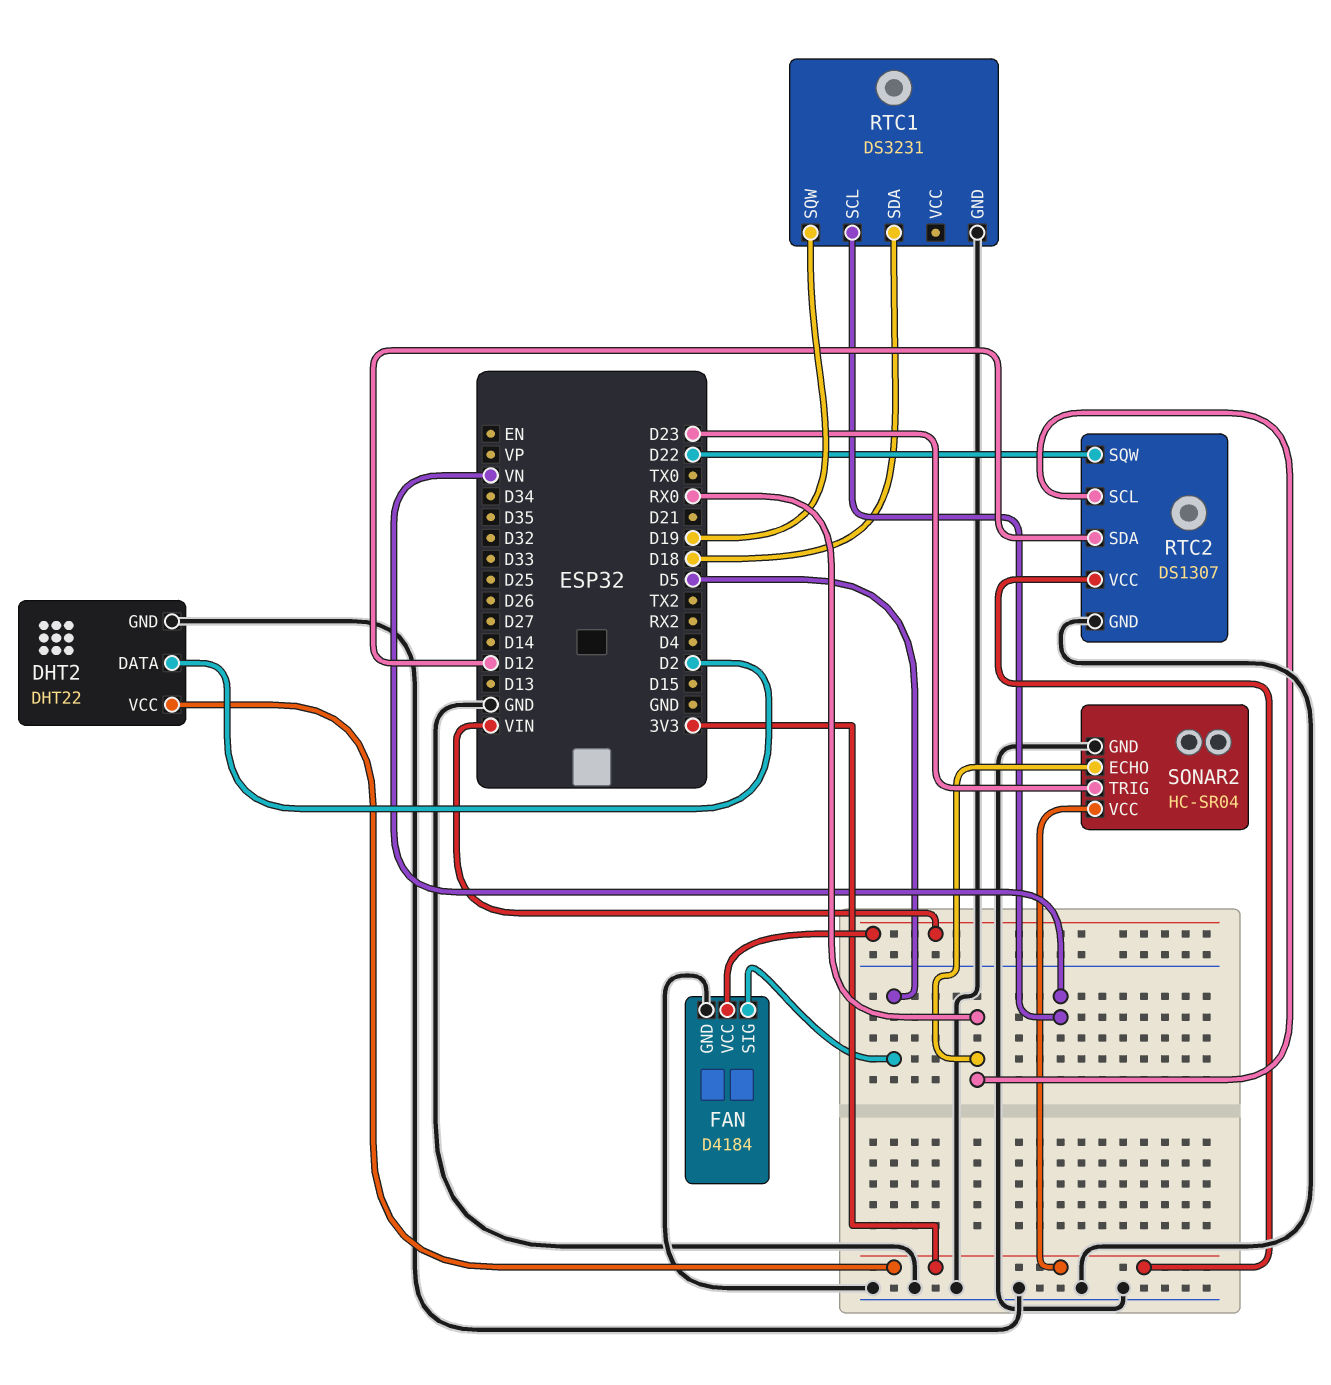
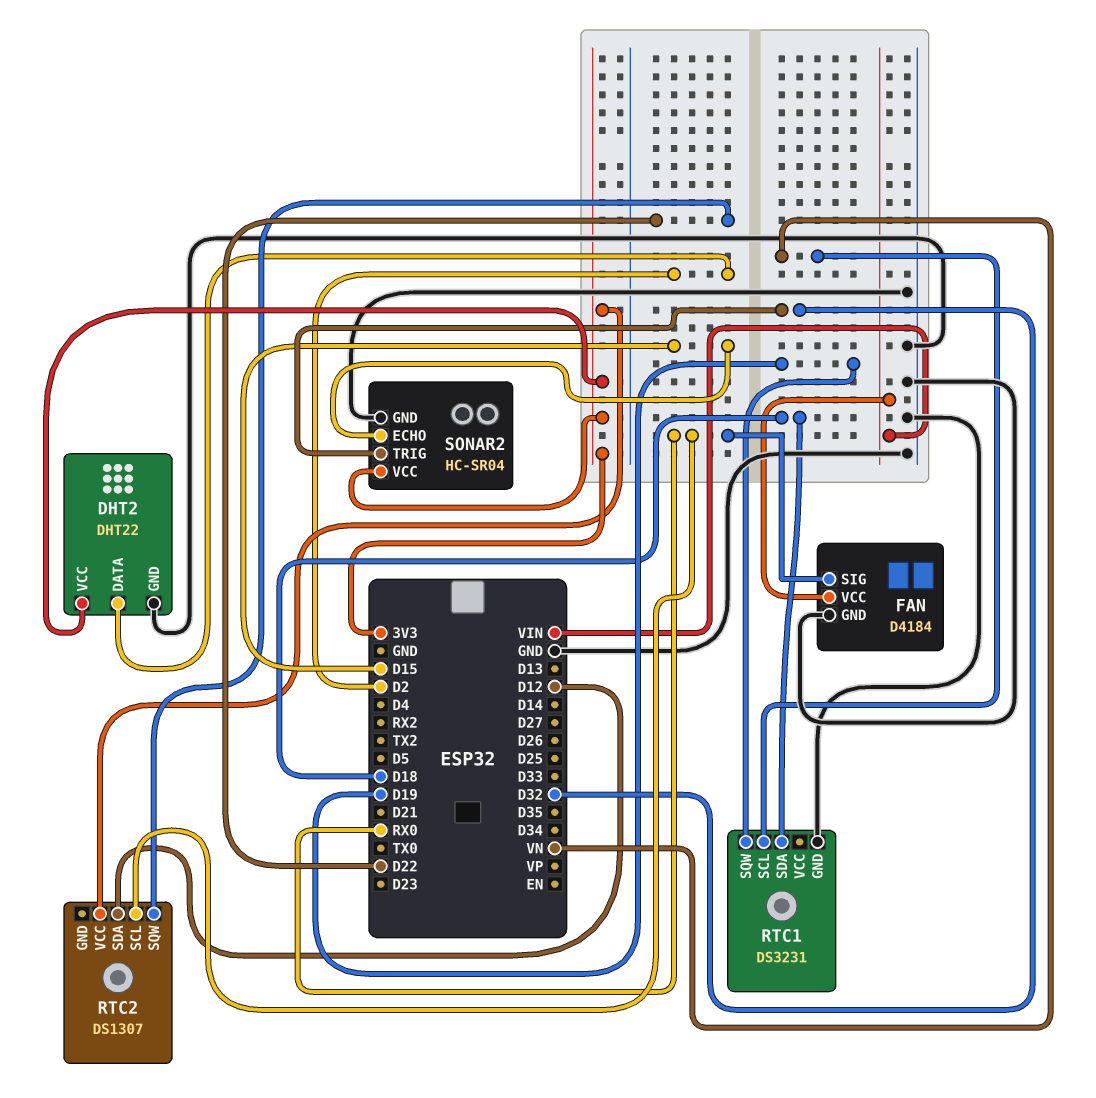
FAN pin SIG: D5 -> RX0
RTC2 pin GND: GND -> none
SONAR2 pin ECHO: RX0 -> D15
SONAR2 pin TRIG: D23 -> D32

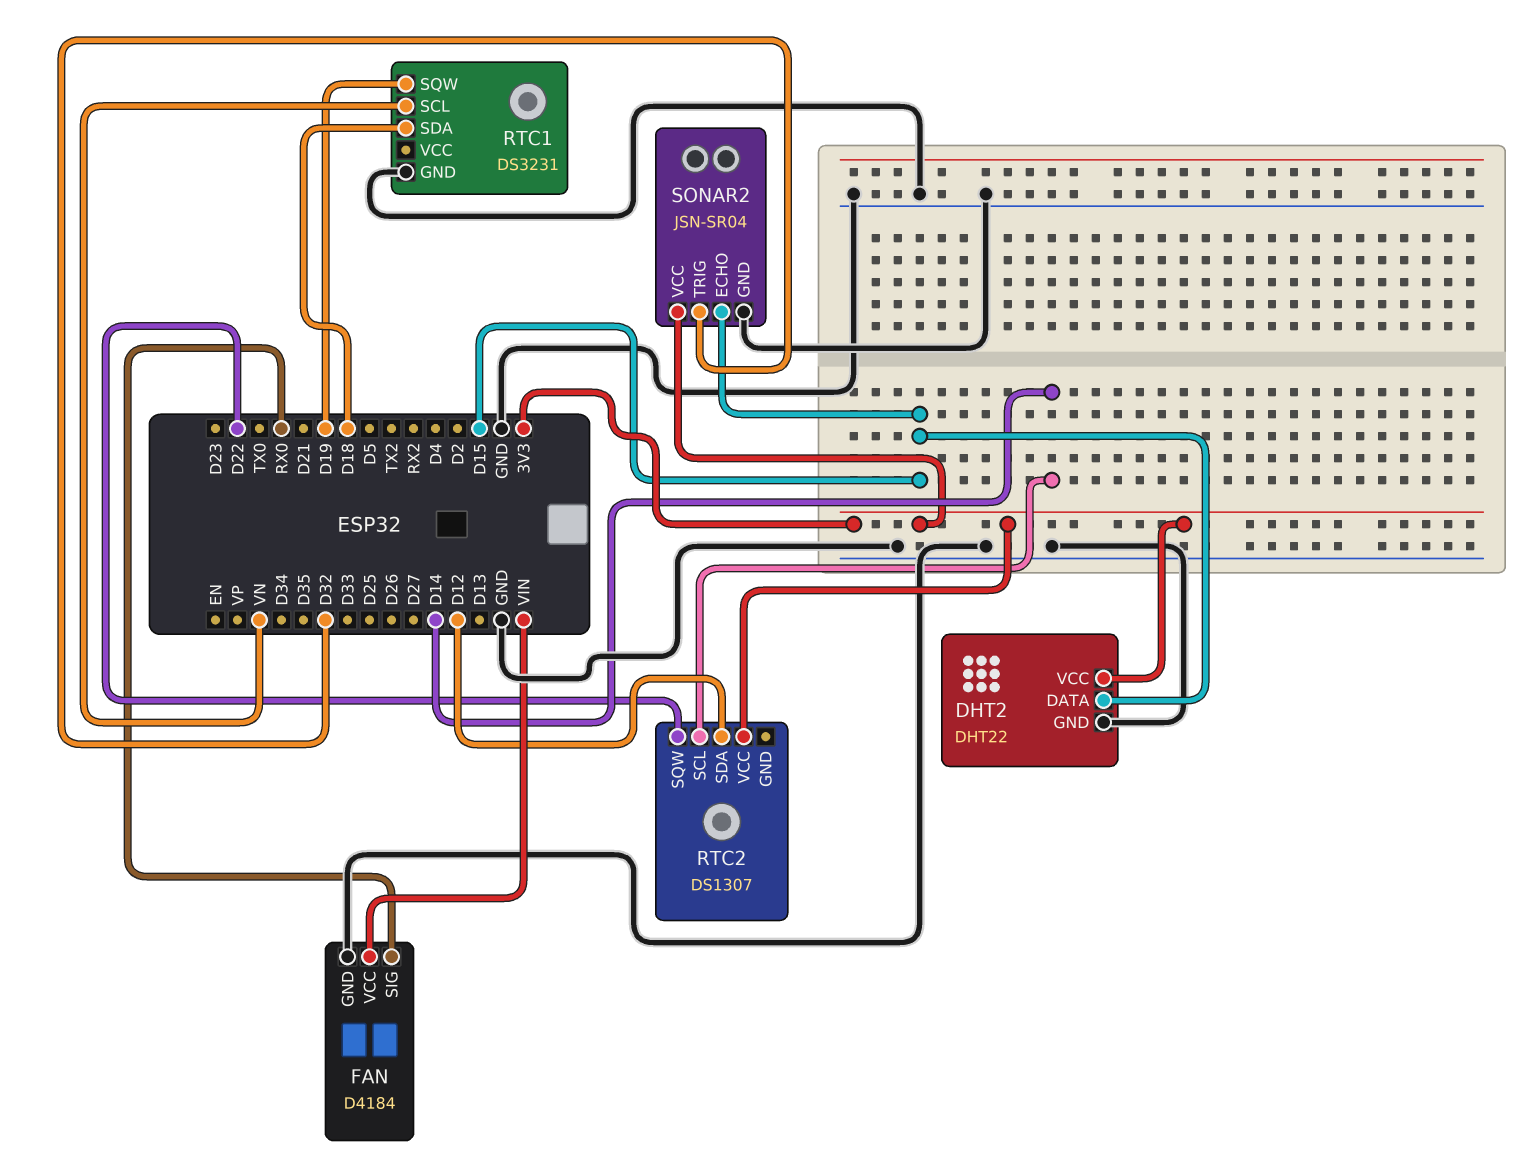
DHT2 pin DATA: D2 -> D15
RTC2 pin SCL: RX0 -> D14
SONAR2: HC-SR04 -> JSN-SR04

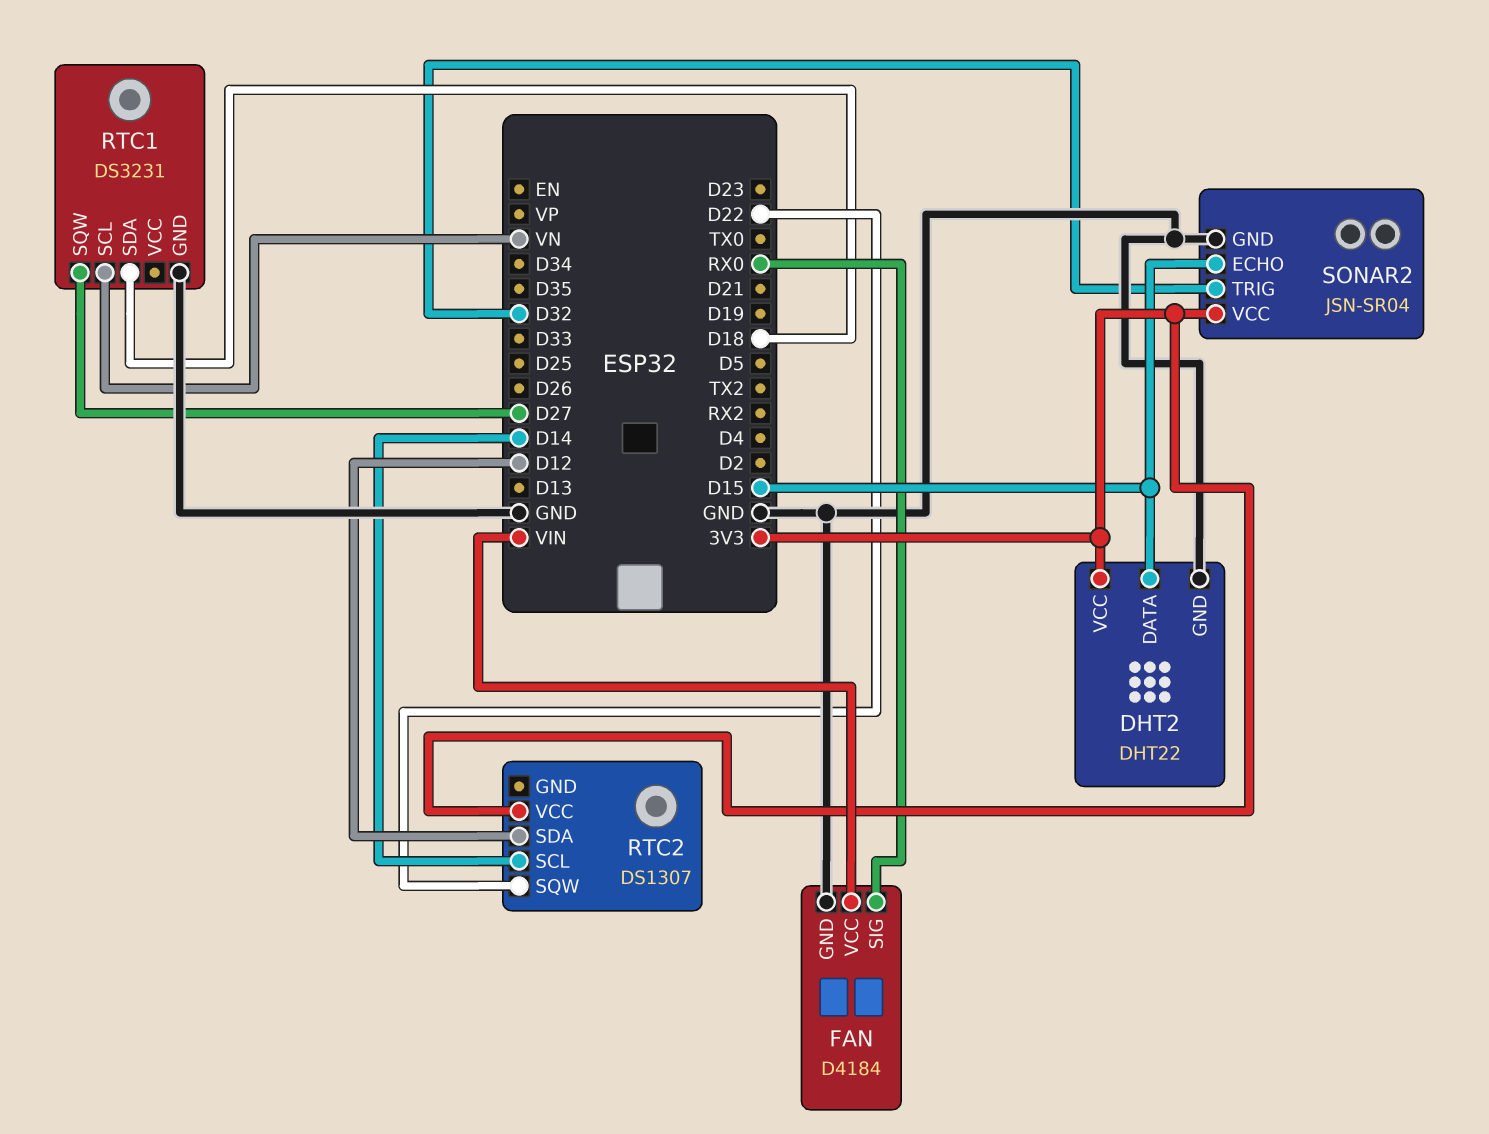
RTC1 pin SQW: D19 -> D27

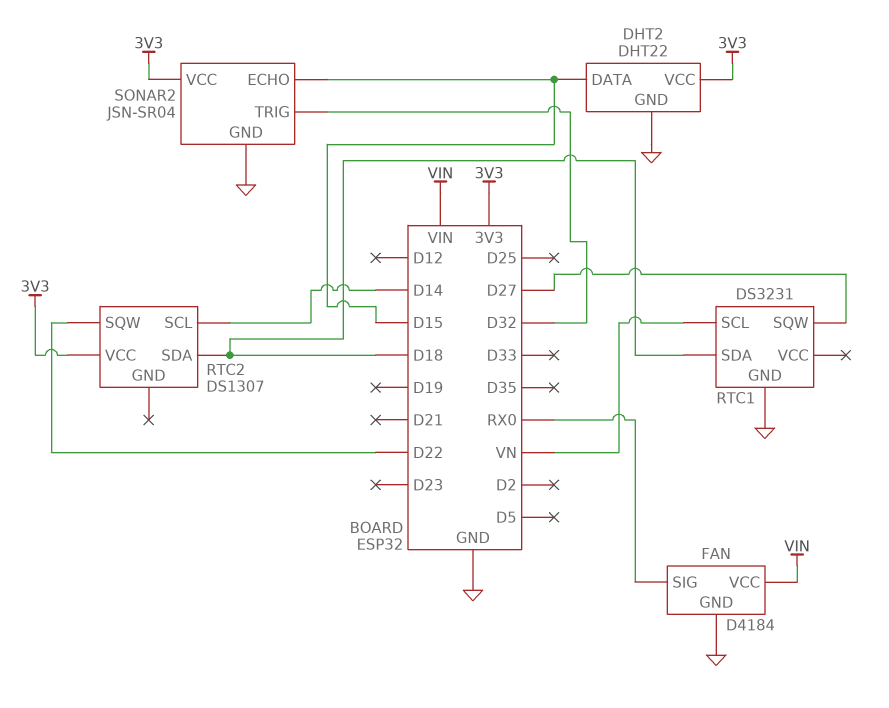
RTC2 pin SDA: D12 -> D18

